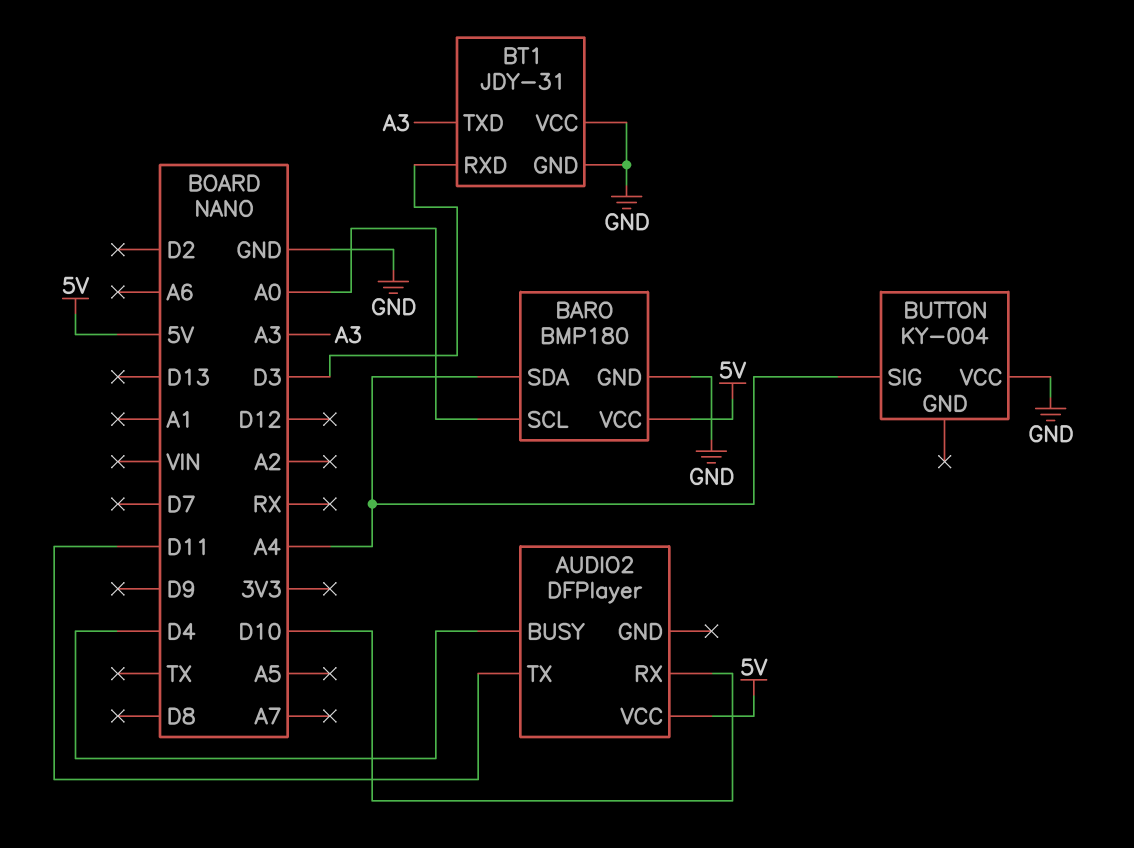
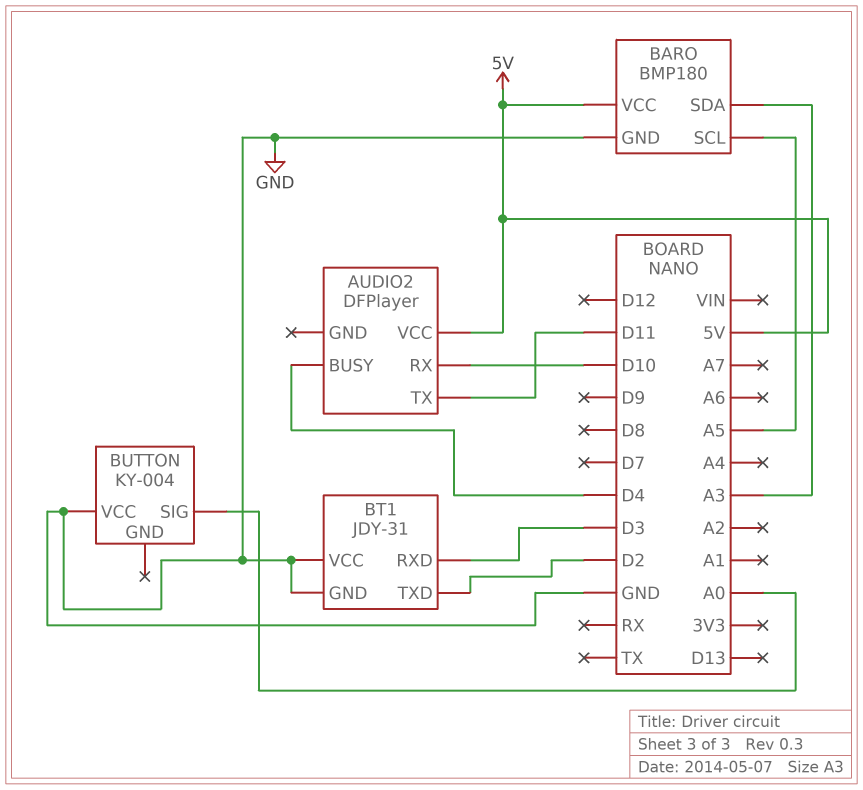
BARO pin SCL: A0 -> A5
BARO pin SDA: A4 -> A3
BT1 pin TXD: A3 -> D2
BUTTON pin SIG: A4 -> A0

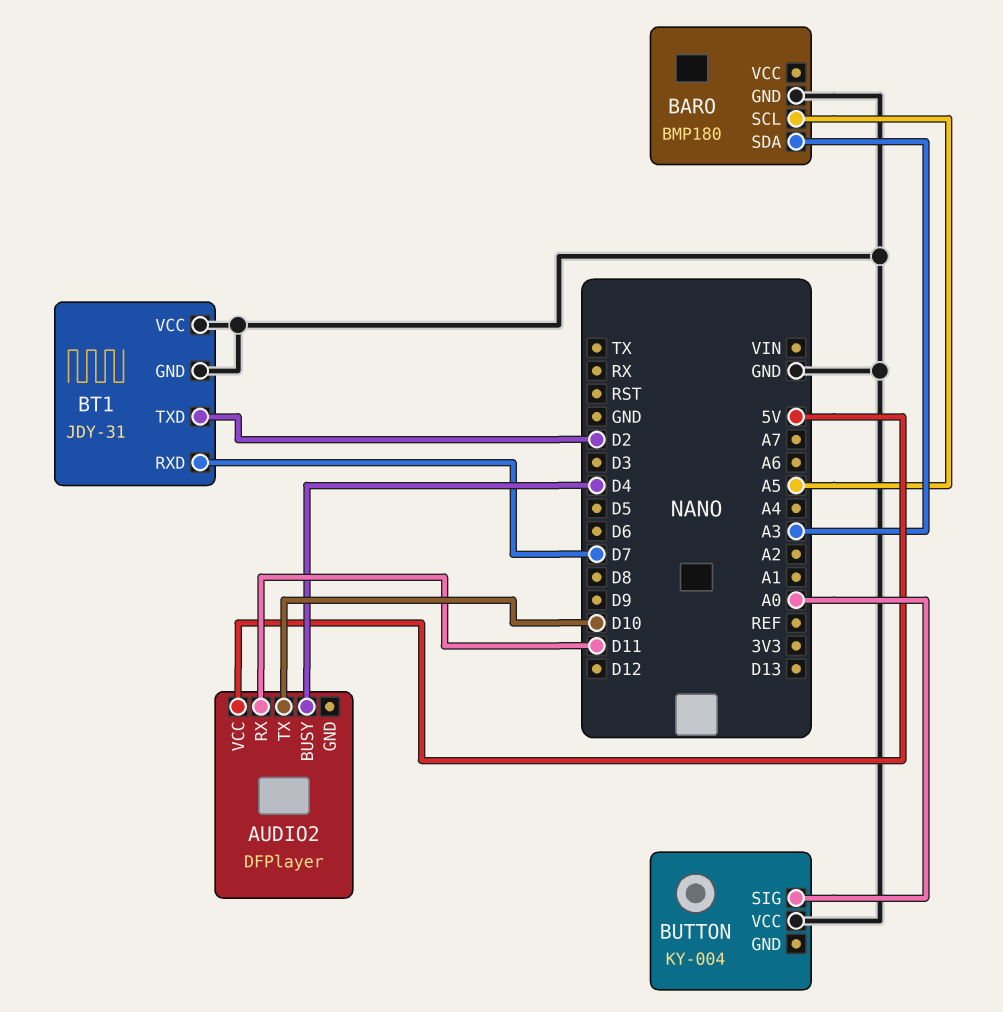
AUDIO2 pin RX: D10 -> D11
AUDIO2 pin TX: D11 -> D10
BARO pin VCC: 5V -> none
BT1 pin RXD: D3 -> D7

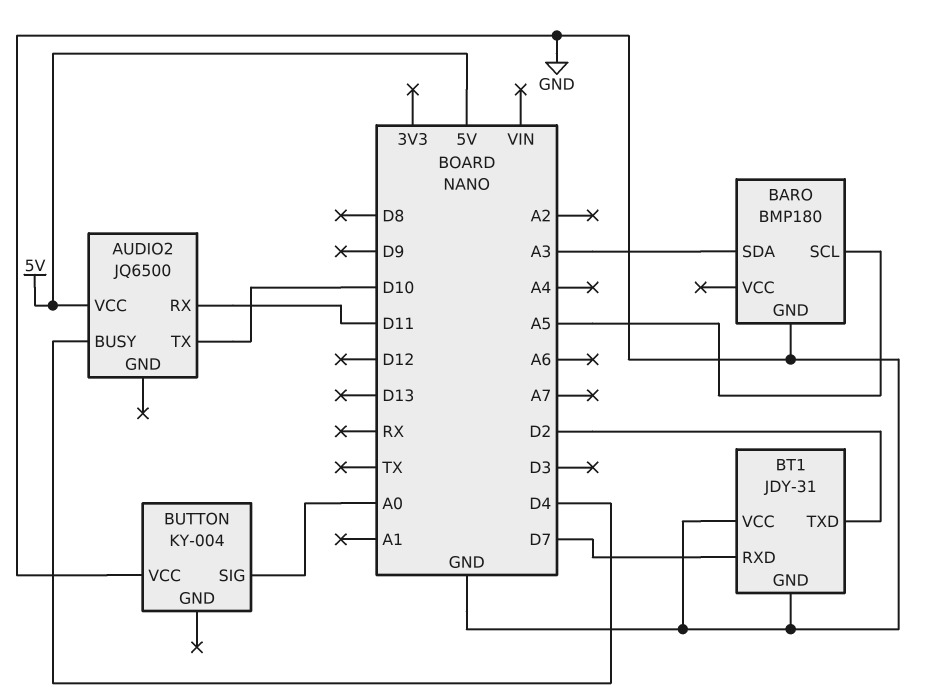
AUDIO2: DFPlayer -> JQ6500

